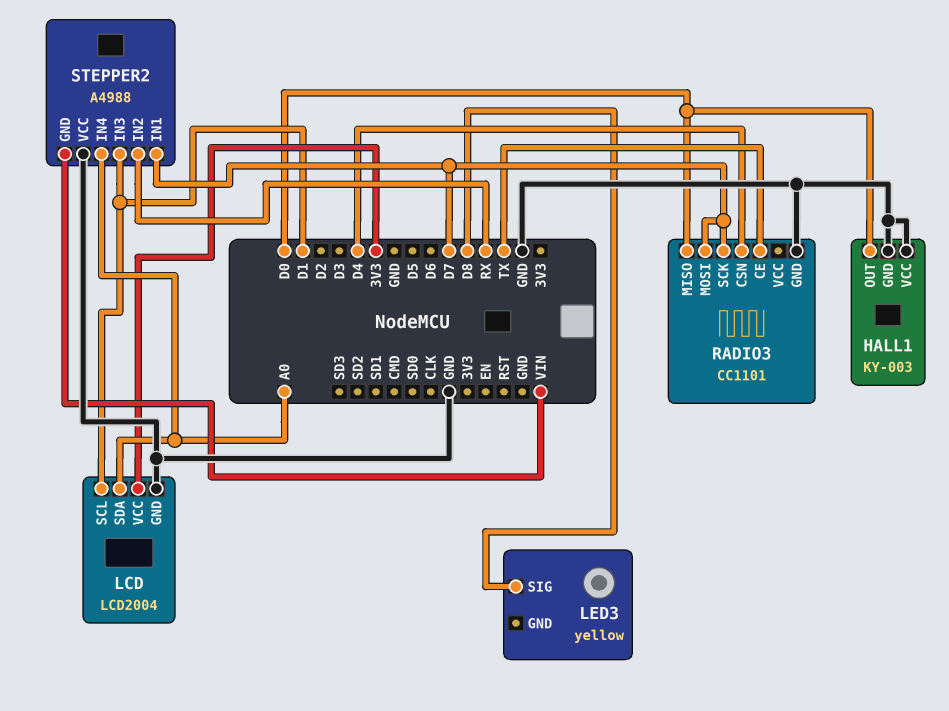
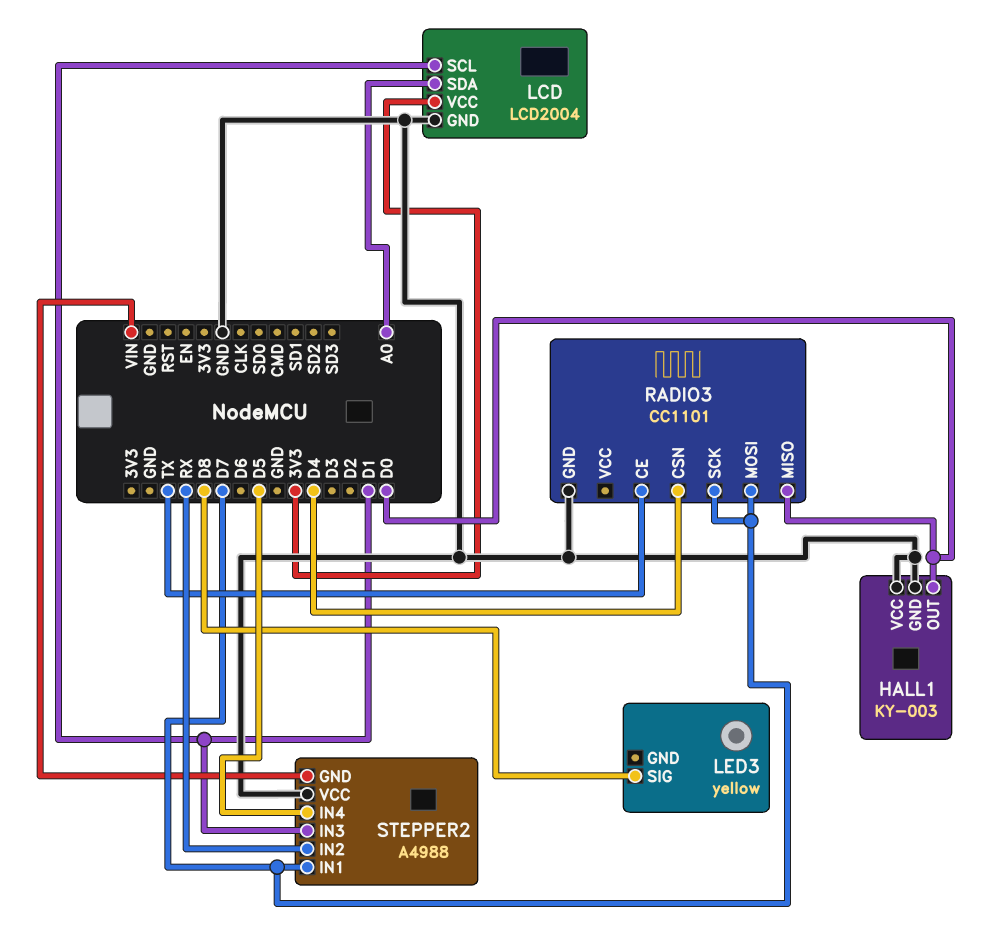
STEPPER2 pin IN4: A0 -> D5

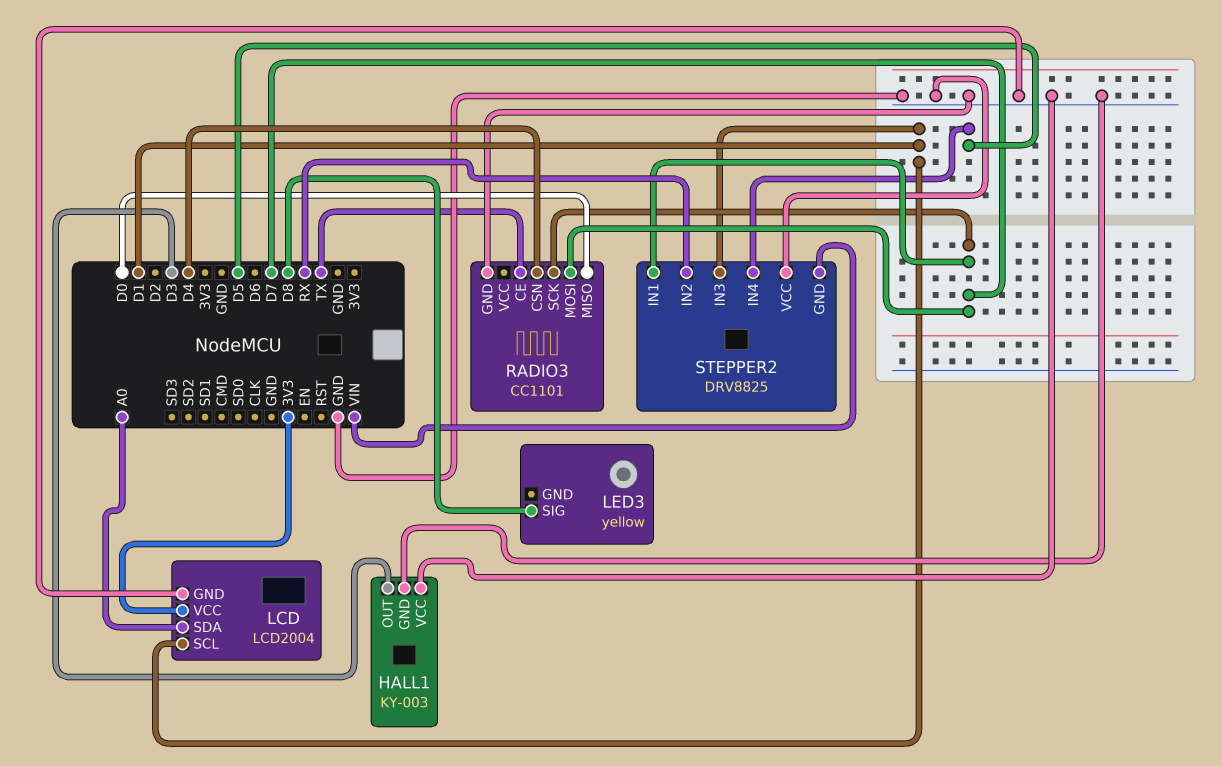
HALL1 pin OUT: D0 -> D3
STEPPER2: A4988 -> DRV8825

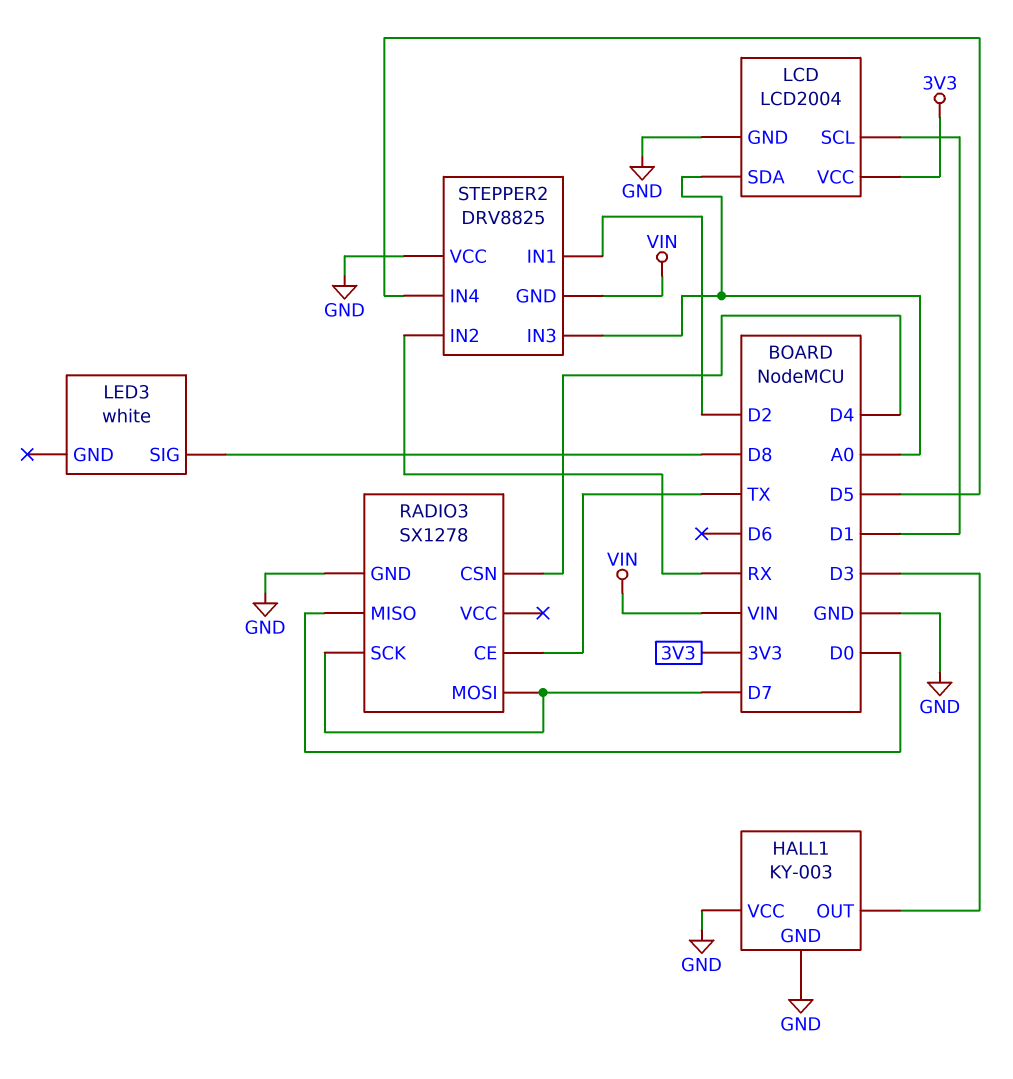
LED3: yellow -> white
RADIO3: CC1101 -> SX1278
STEPPER2 pin IN1: D7 -> D2
STEPPER2 pin IN3: D1 -> A0

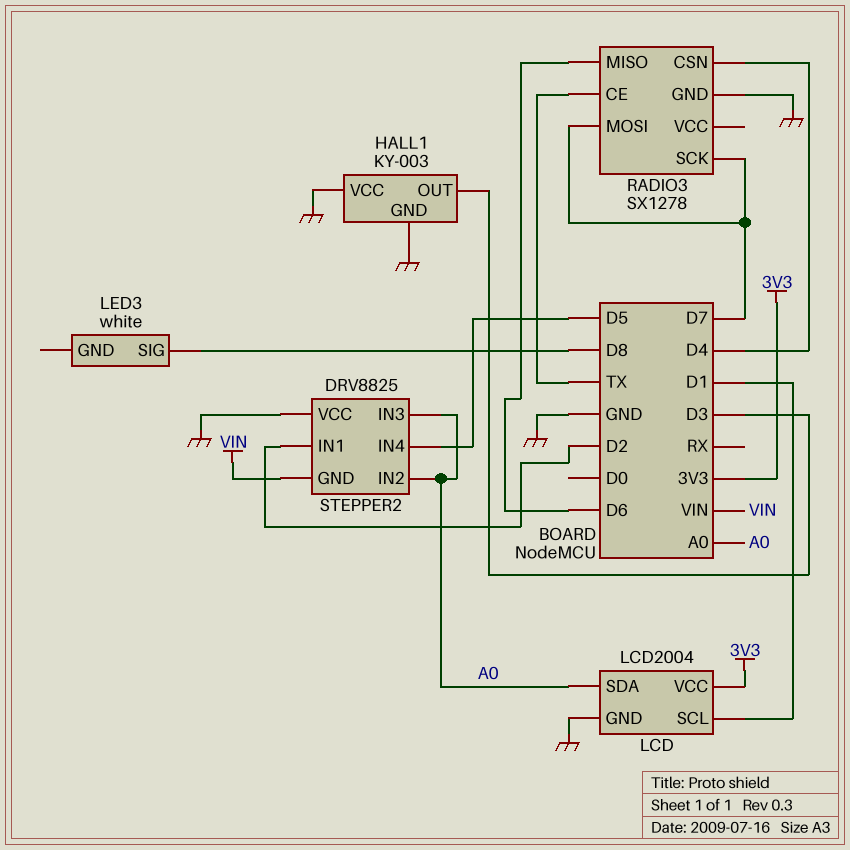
RADIO3 pin MISO: D0 -> D6
STEPPER2 pin IN2: RX -> A0

